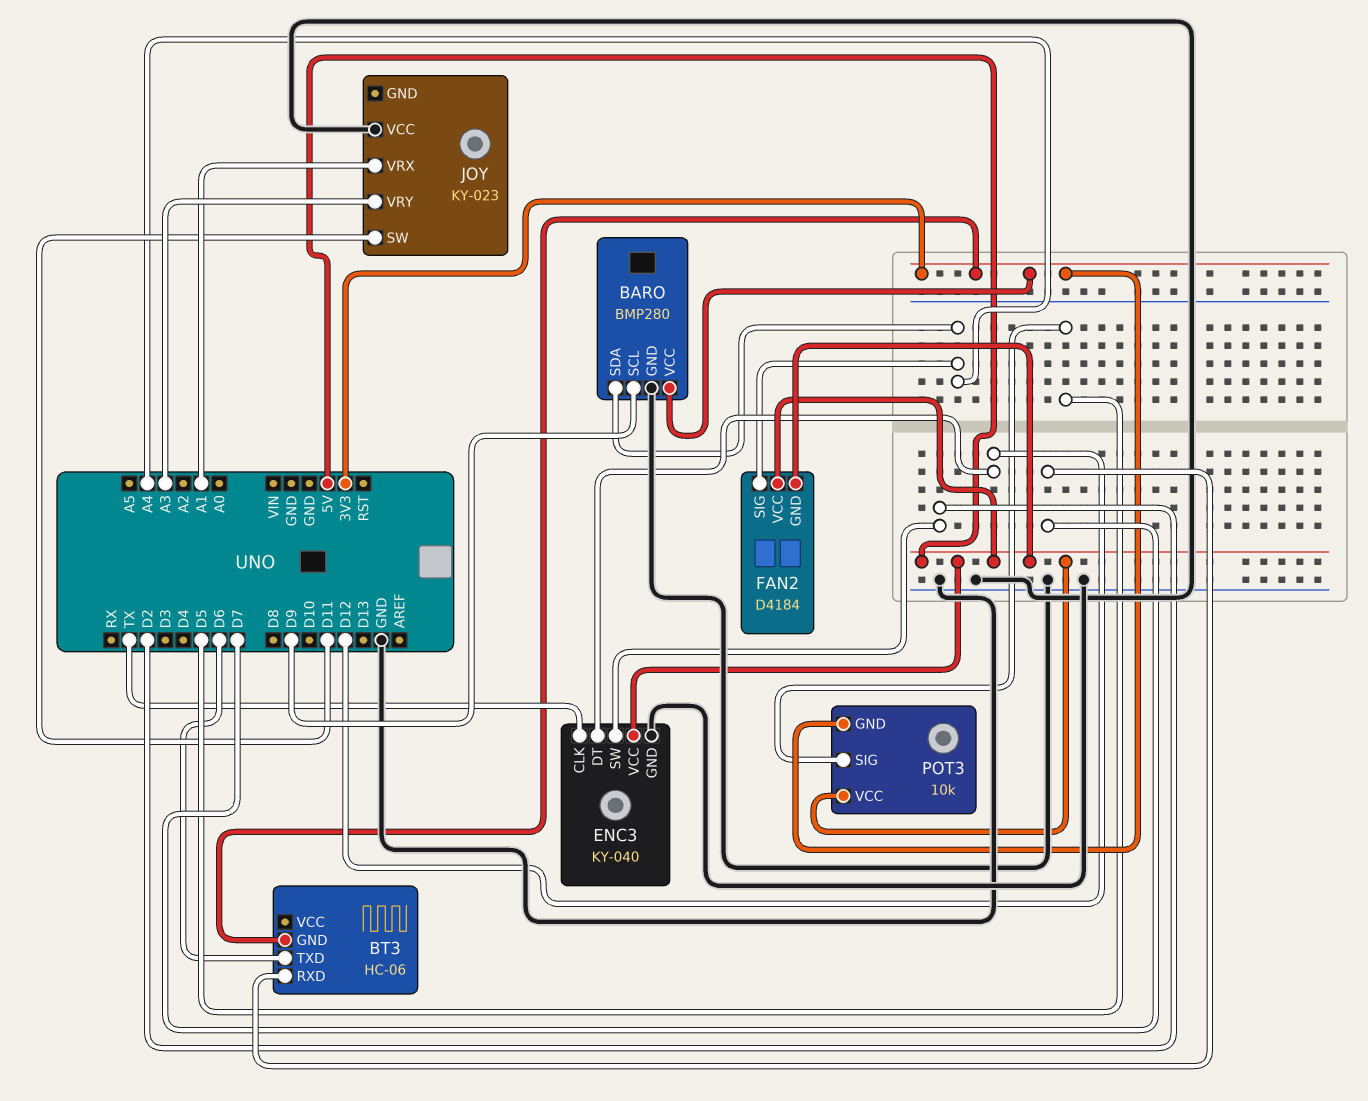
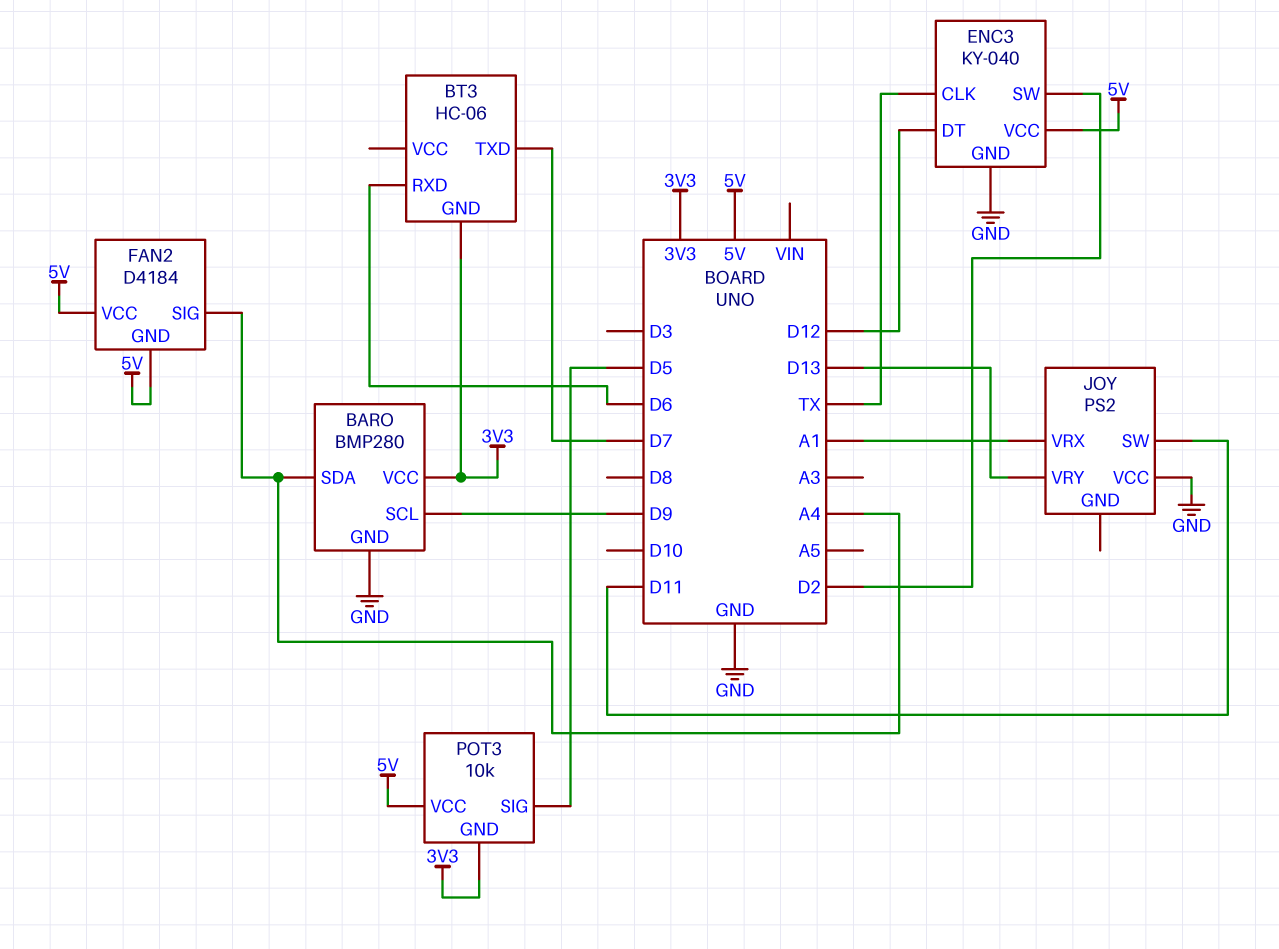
BT3 pin RXD: D7 -> D6
BT3 pin TXD: D6 -> D7
JOY: KY-023 -> PS2
JOY pin VRY: A3 -> D13

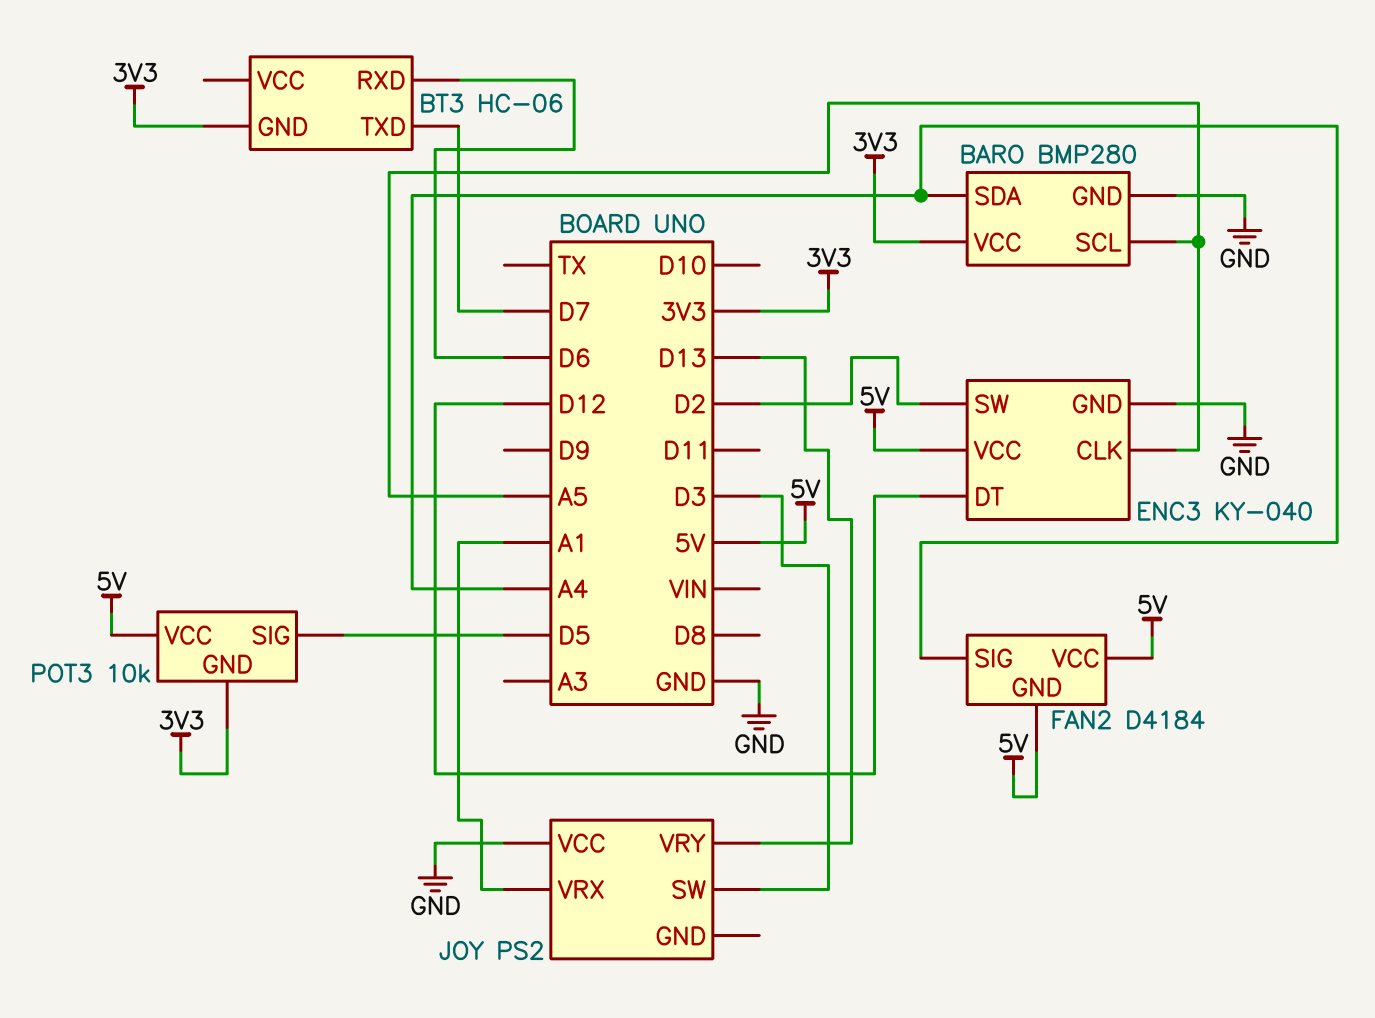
BARO pin SCL: D9 -> A5
ENC3 pin CLK: TX -> A5
JOY pin SW: D11 -> D3

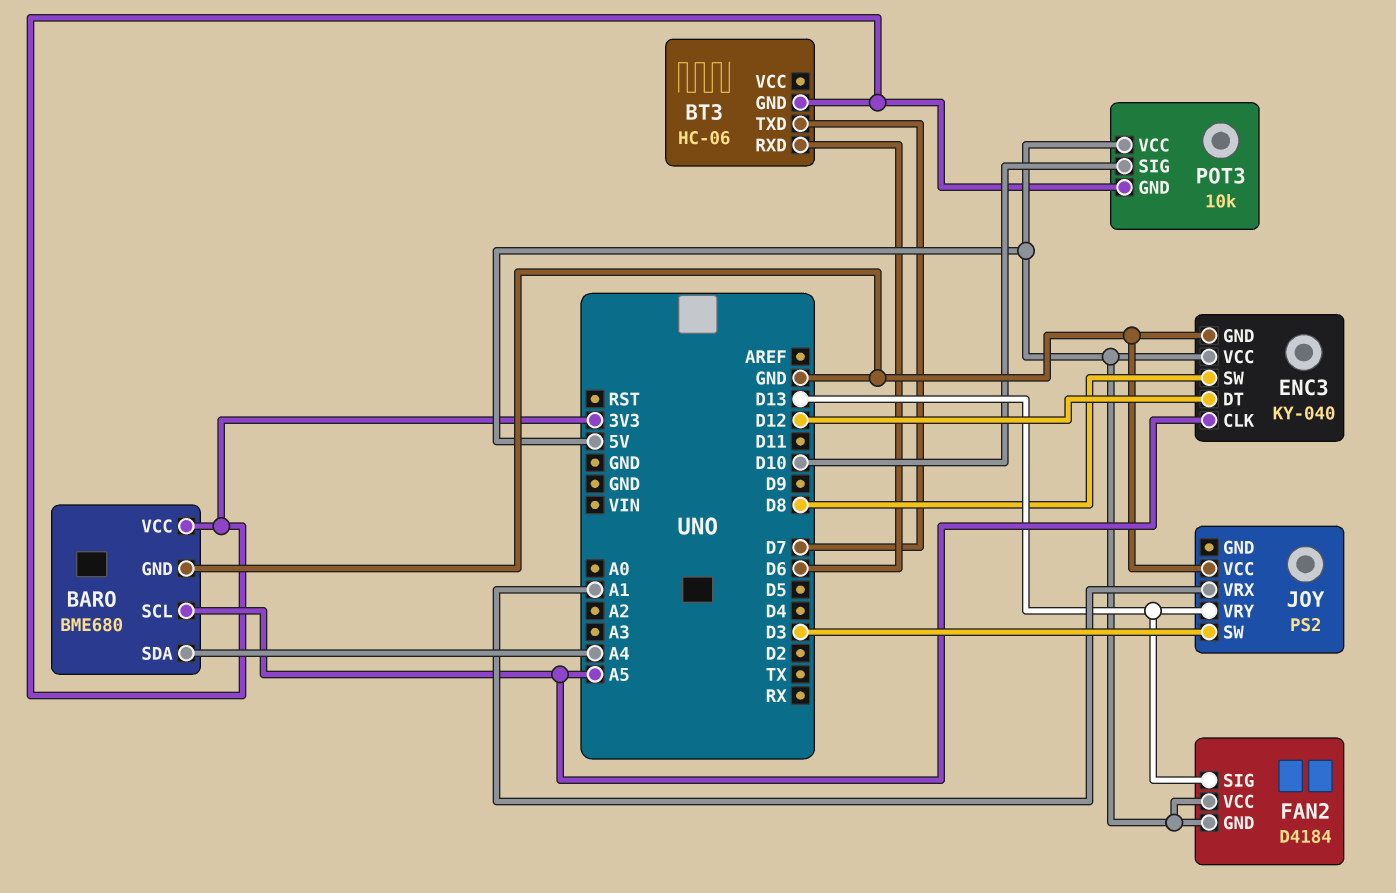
BARO: BMP280 -> BME680
ENC3 pin SW: D2 -> D8
FAN2 pin SIG: A4 -> D13
POT3 pin SIG: D5 -> D10

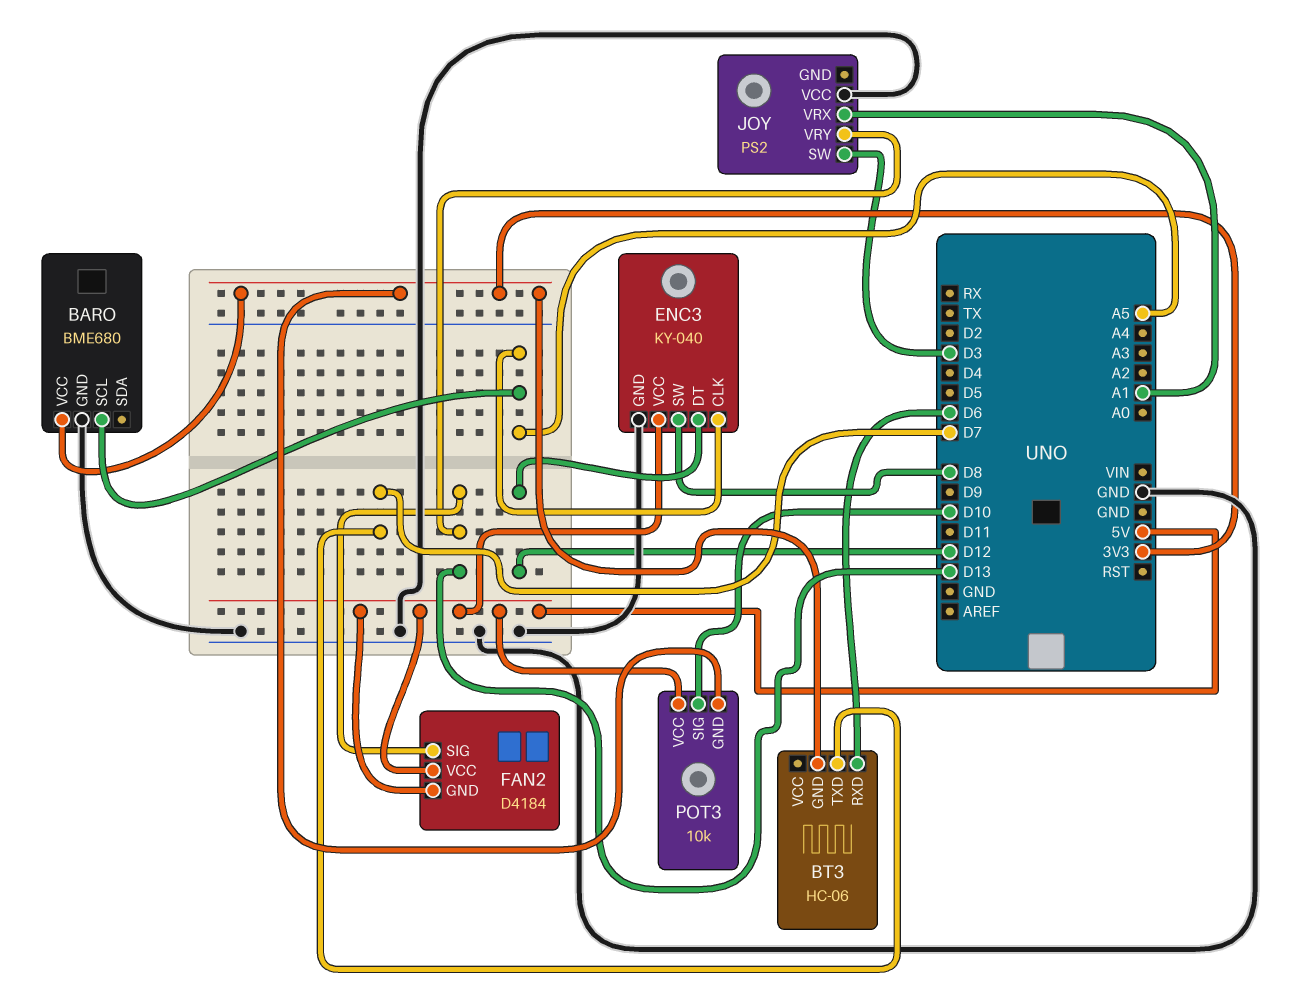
BARO pin SDA: A4 -> none

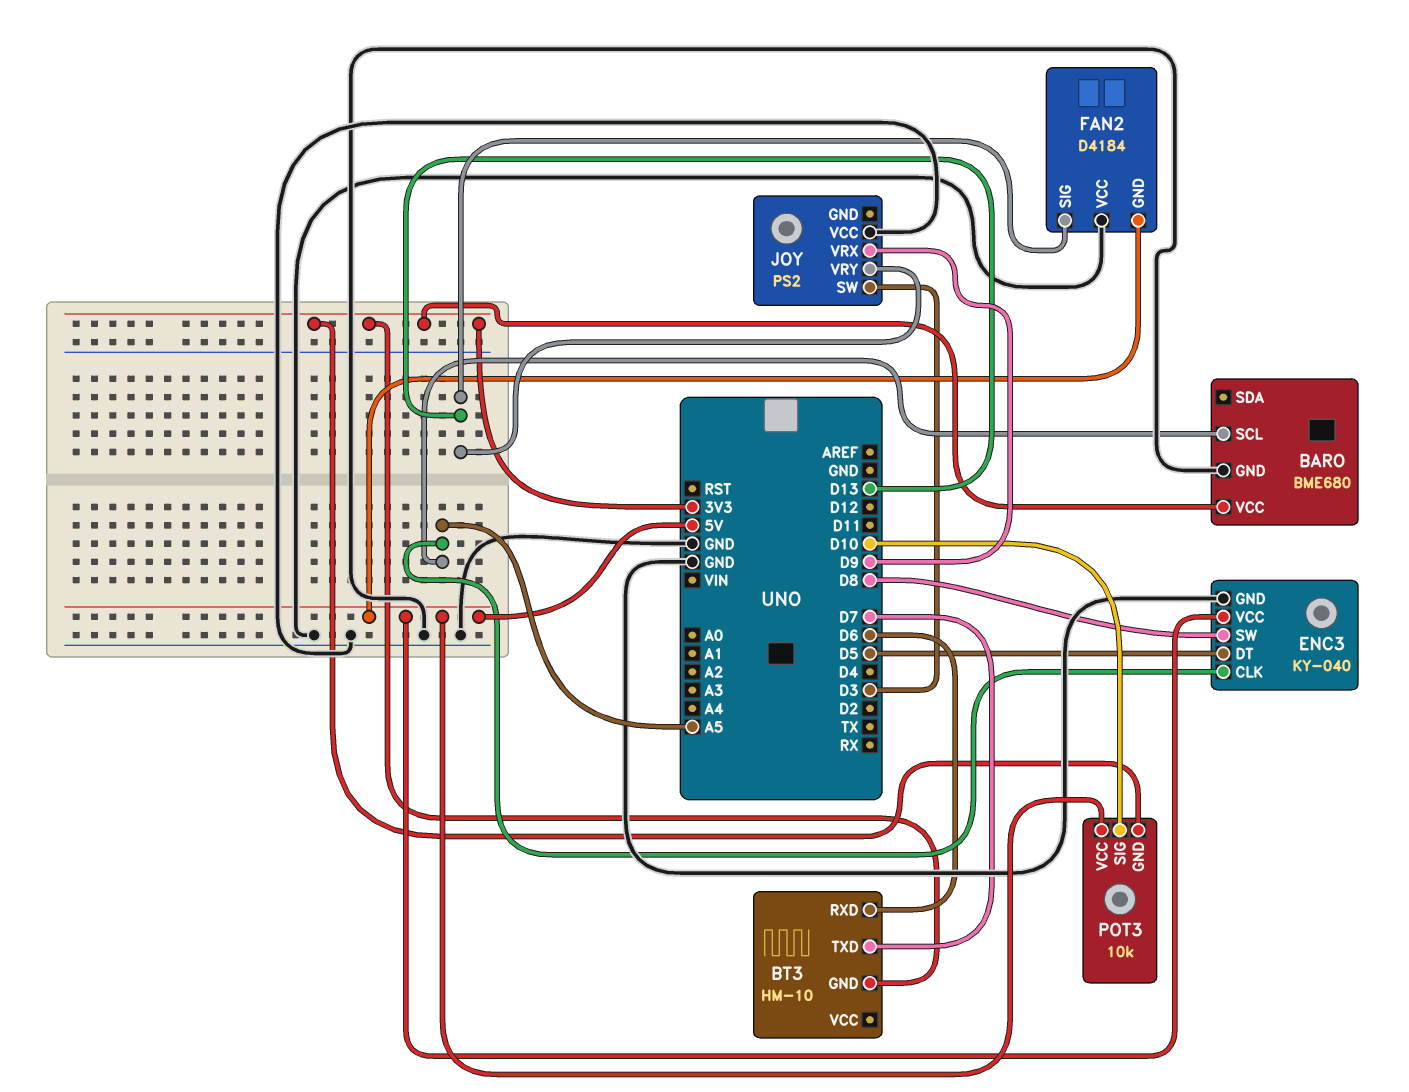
BT3: HC-06 -> HM-10
ENC3 pin DT: D12 -> D5
FAN2 pin VCC: 5V -> GND
JOY pin VRX: A1 -> D9

